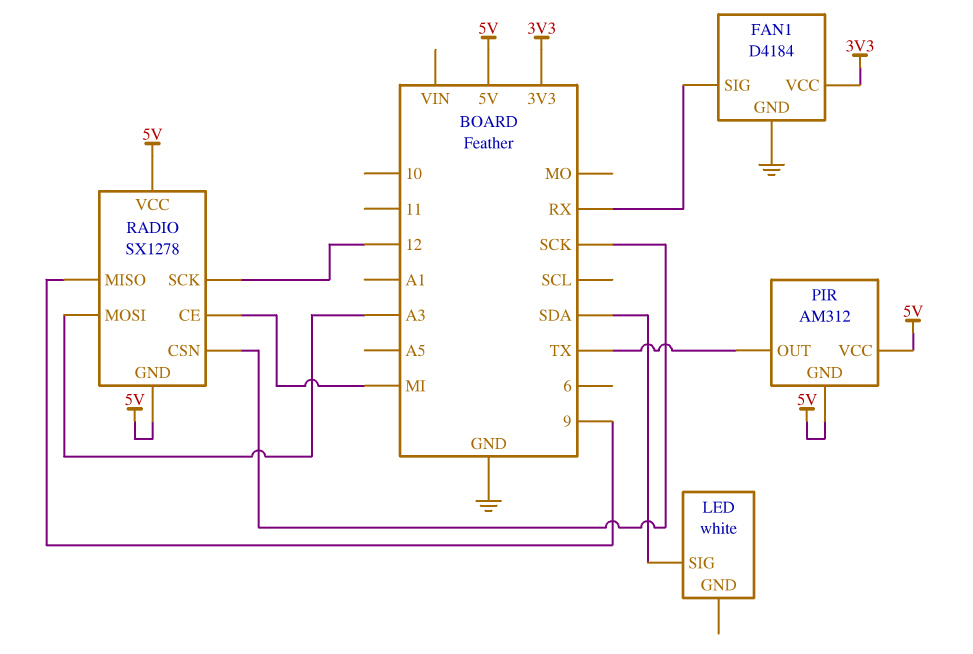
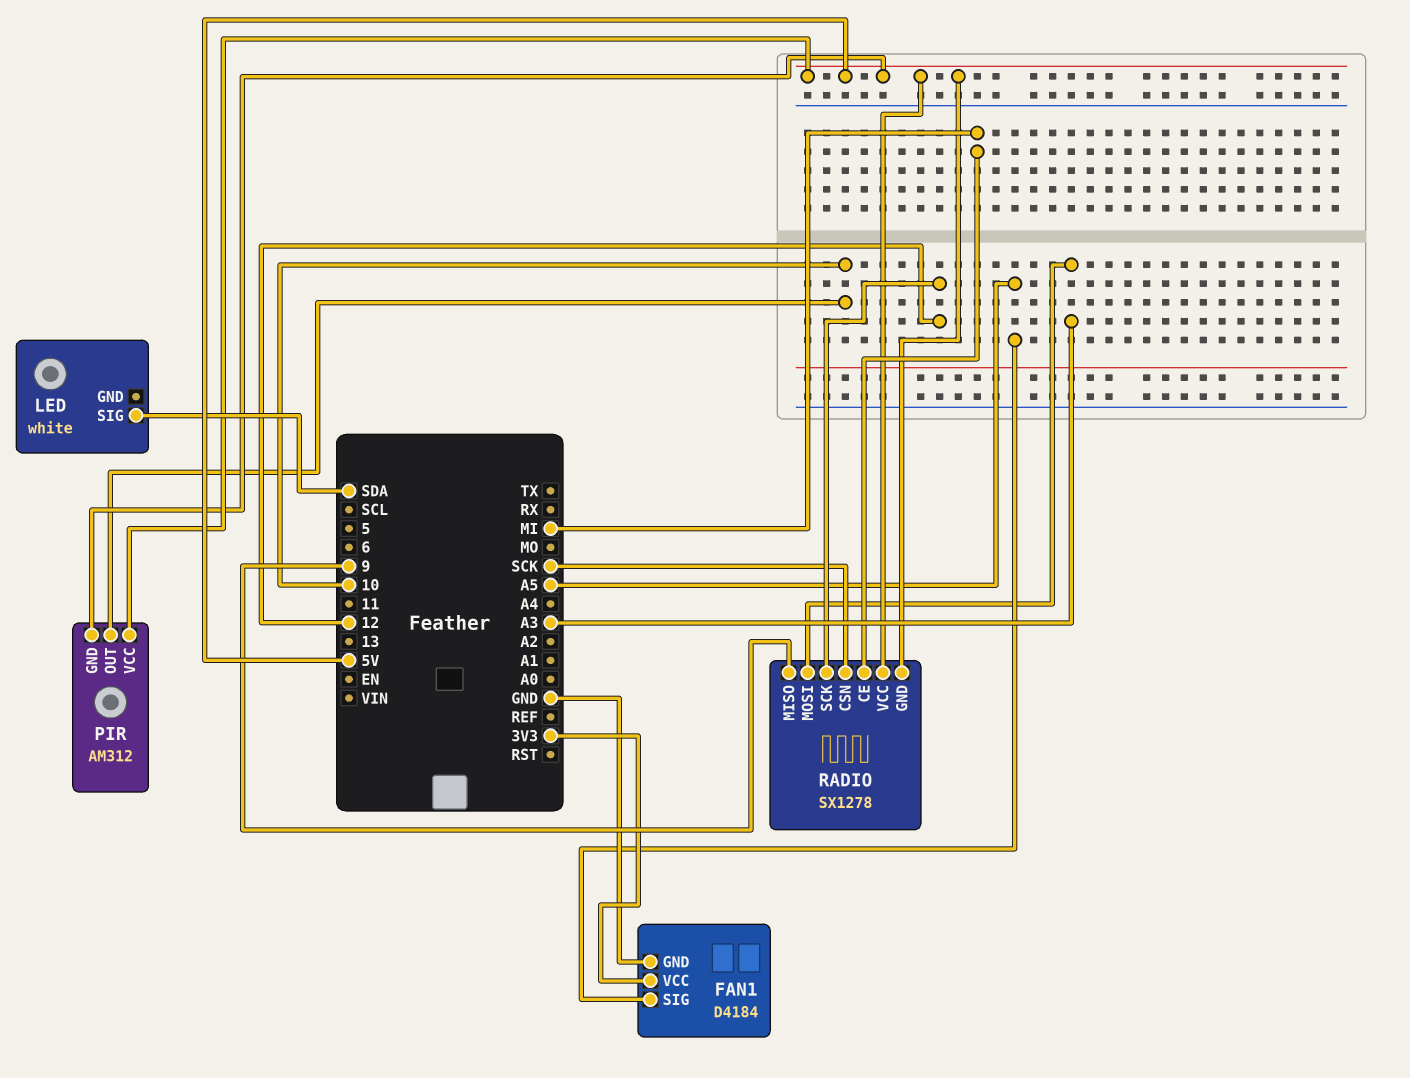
FAN1 pin SIG: RX -> A5
PIR pin OUT: TX -> 10

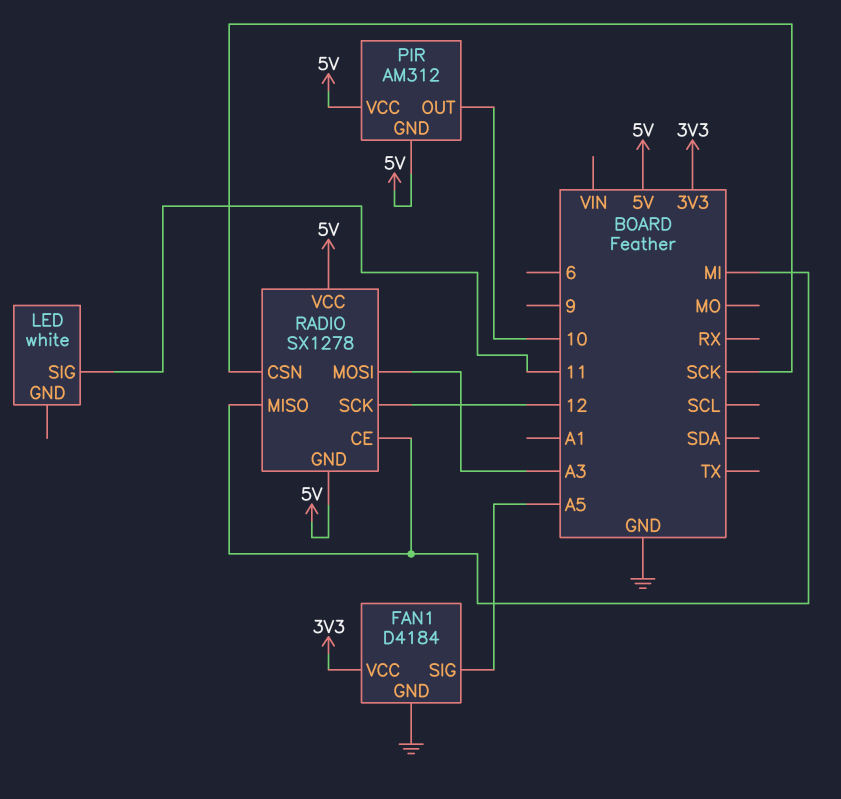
LED pin SIG: SDA -> 11
RADIO pin MISO: 9 -> MI

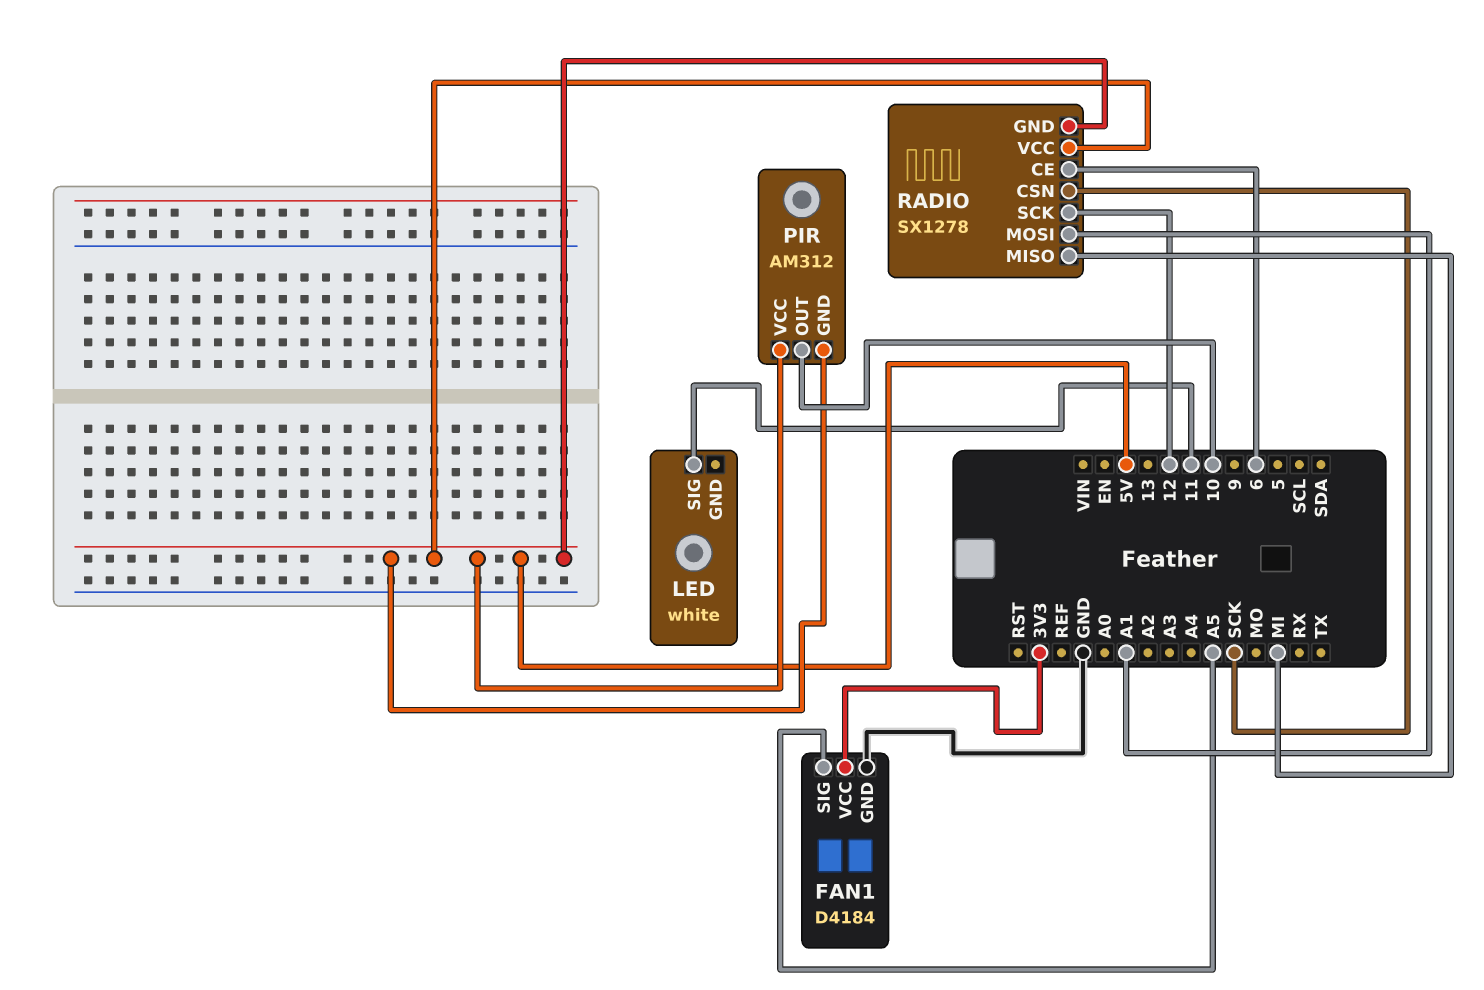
RADIO pin CE: MI -> 6
RADIO pin MOSI: A3 -> A1

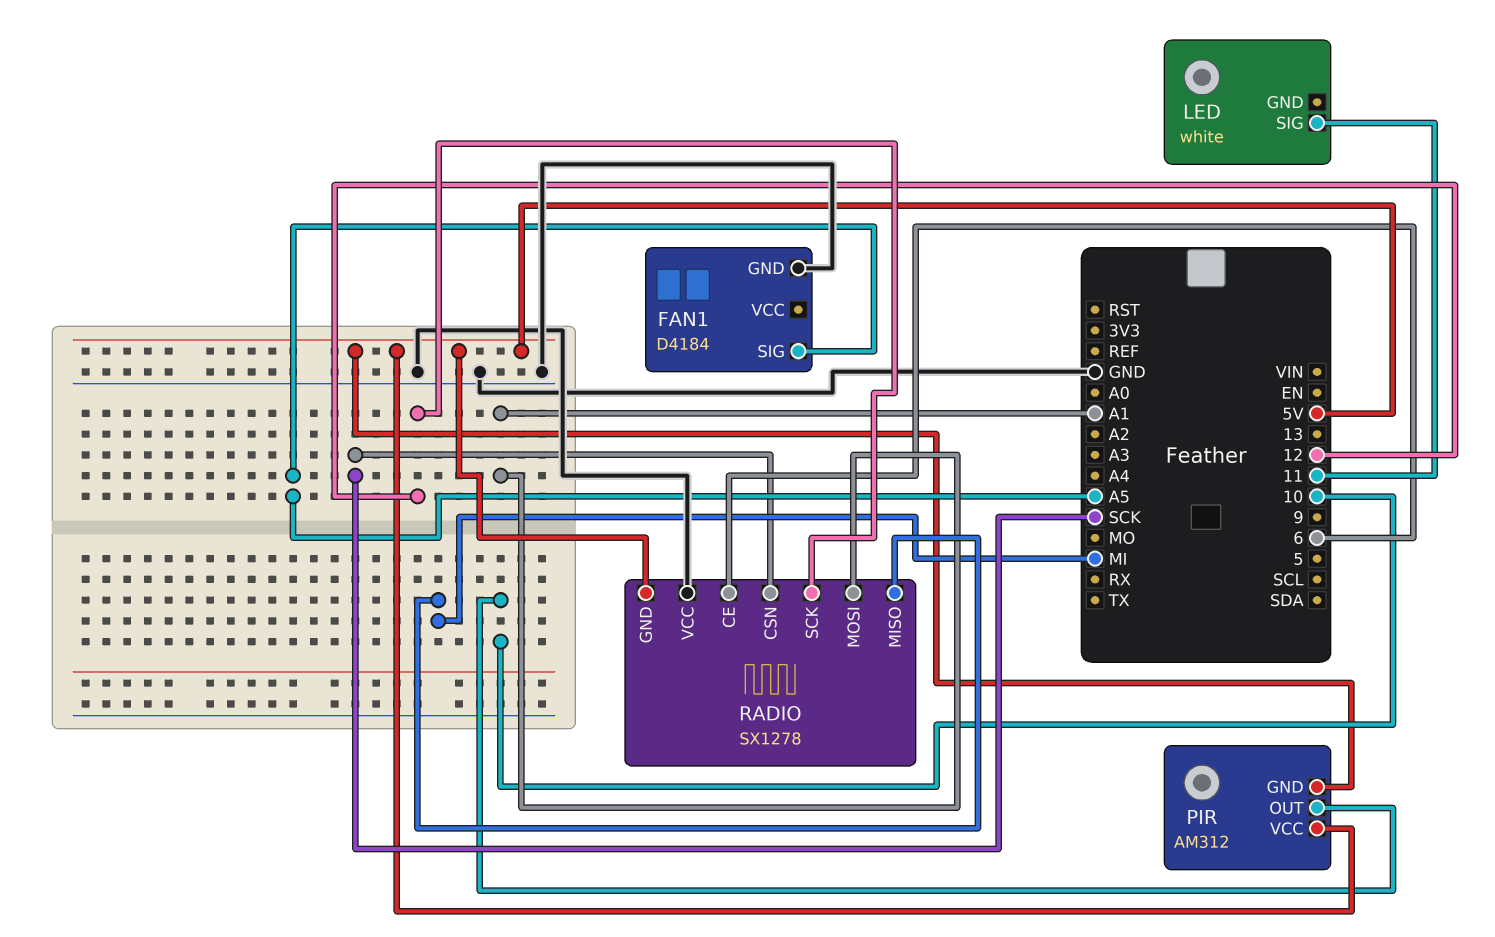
FAN1 pin VCC: 3V3 -> none
RADIO pin VCC: 5V -> GND

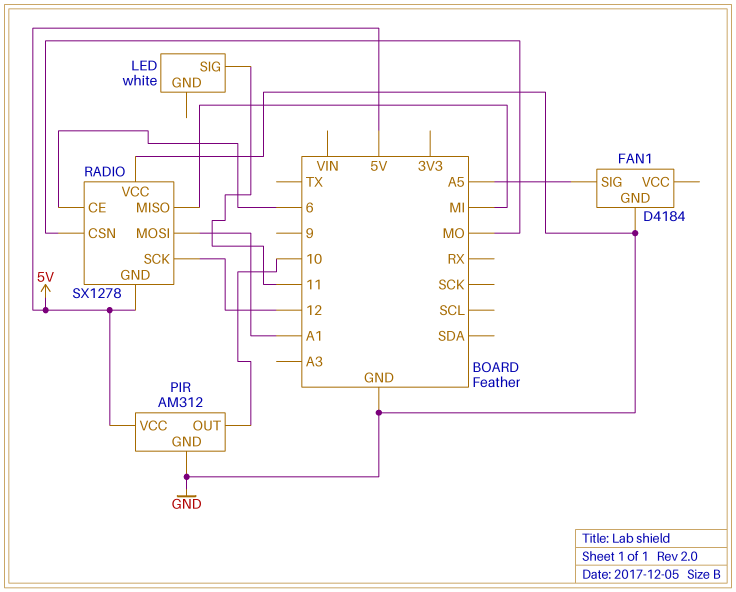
PIR pin GND: 5V -> GND
RADIO pin CSN: SCK -> MO

